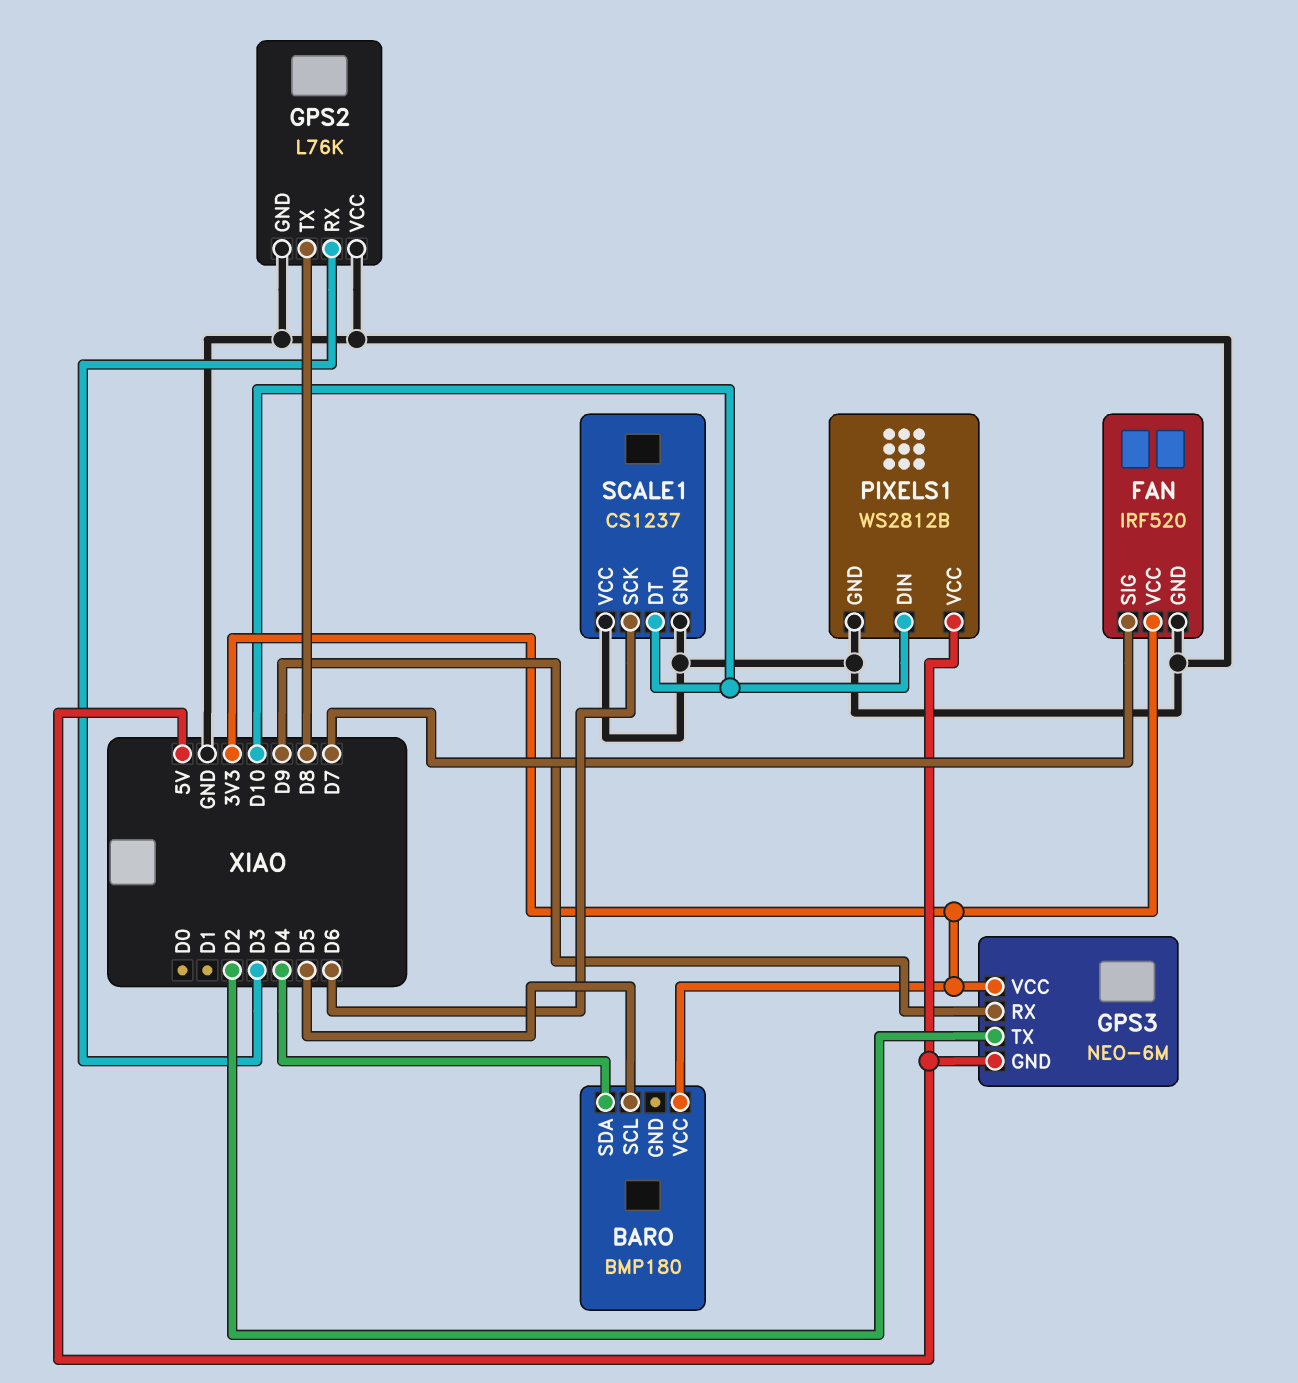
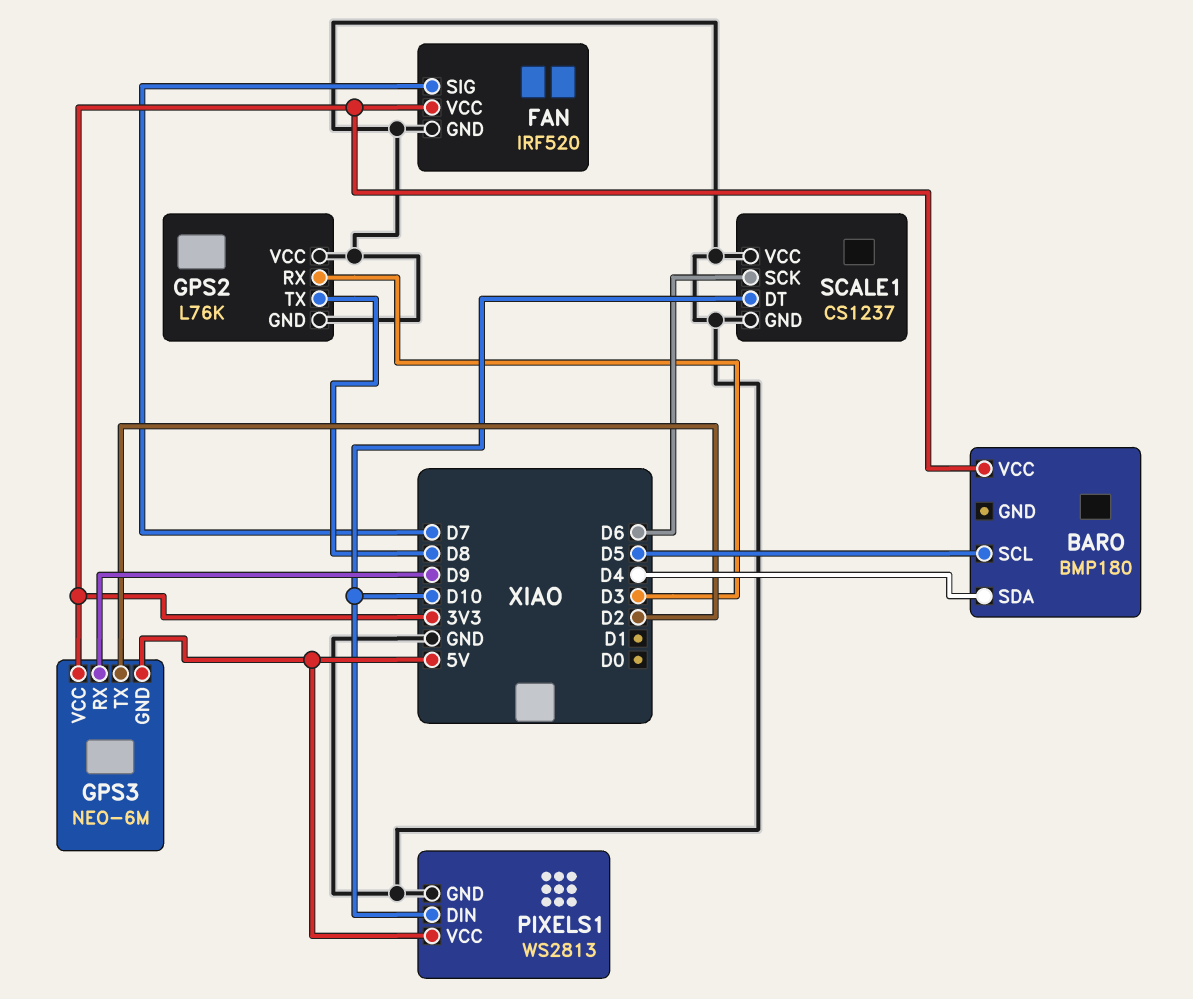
PIXELS1: WS2812B -> WS2813

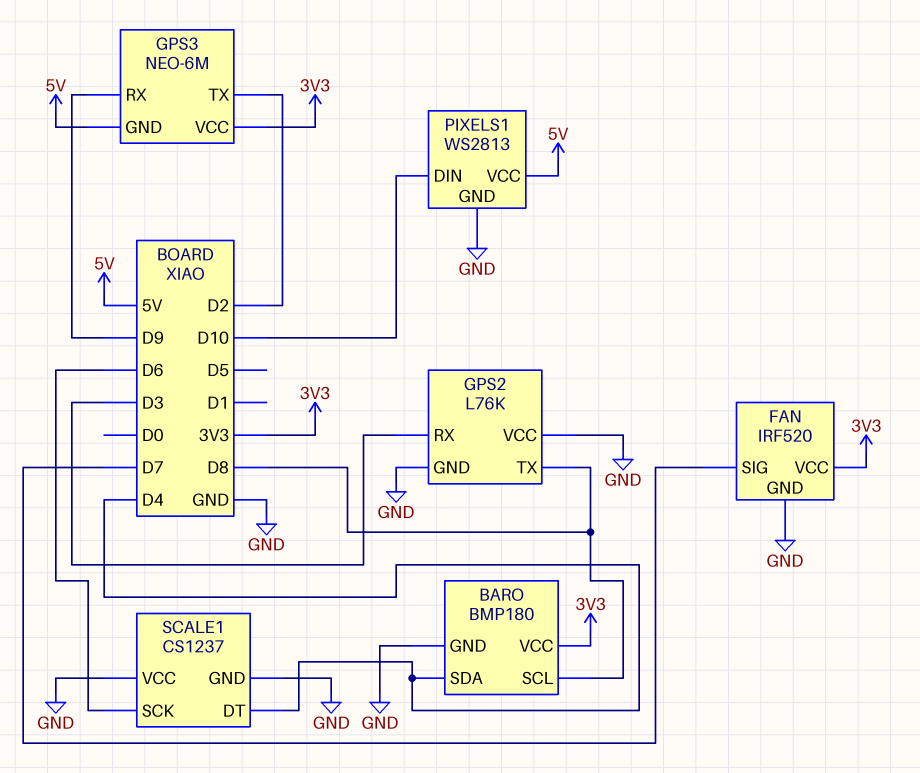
BARO pin GND: none -> GND
BARO pin SCL: D5 -> D8
SCALE1 pin DT: D10 -> D4

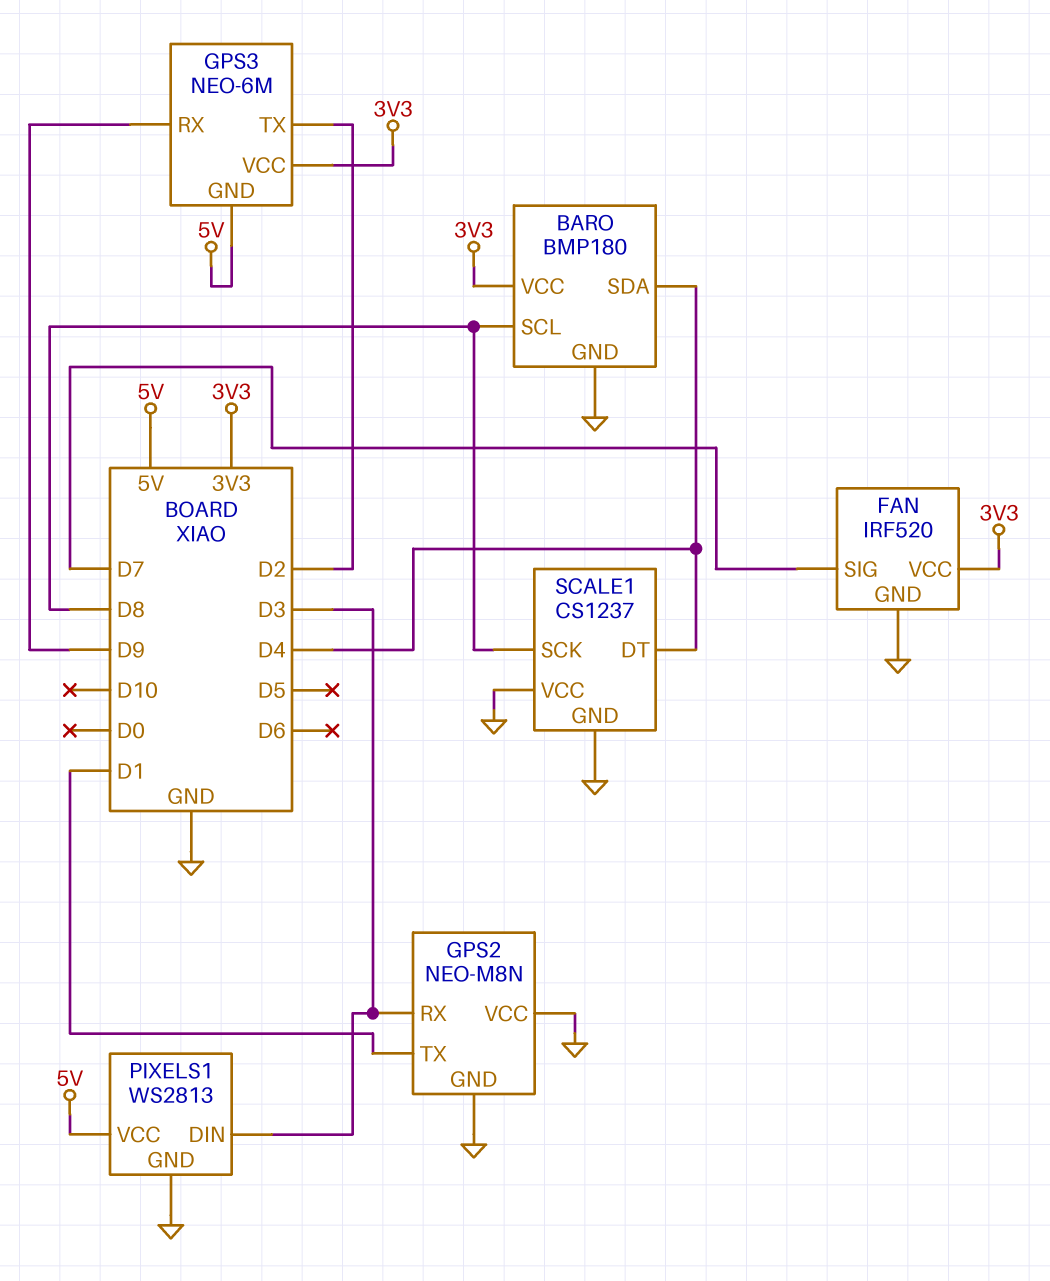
GPS2: L76K -> NEO-M8N
GPS2 pin TX: D8 -> D1
PIXELS1 pin DIN: D10 -> D3
SCALE1 pin SCK: D6 -> D8

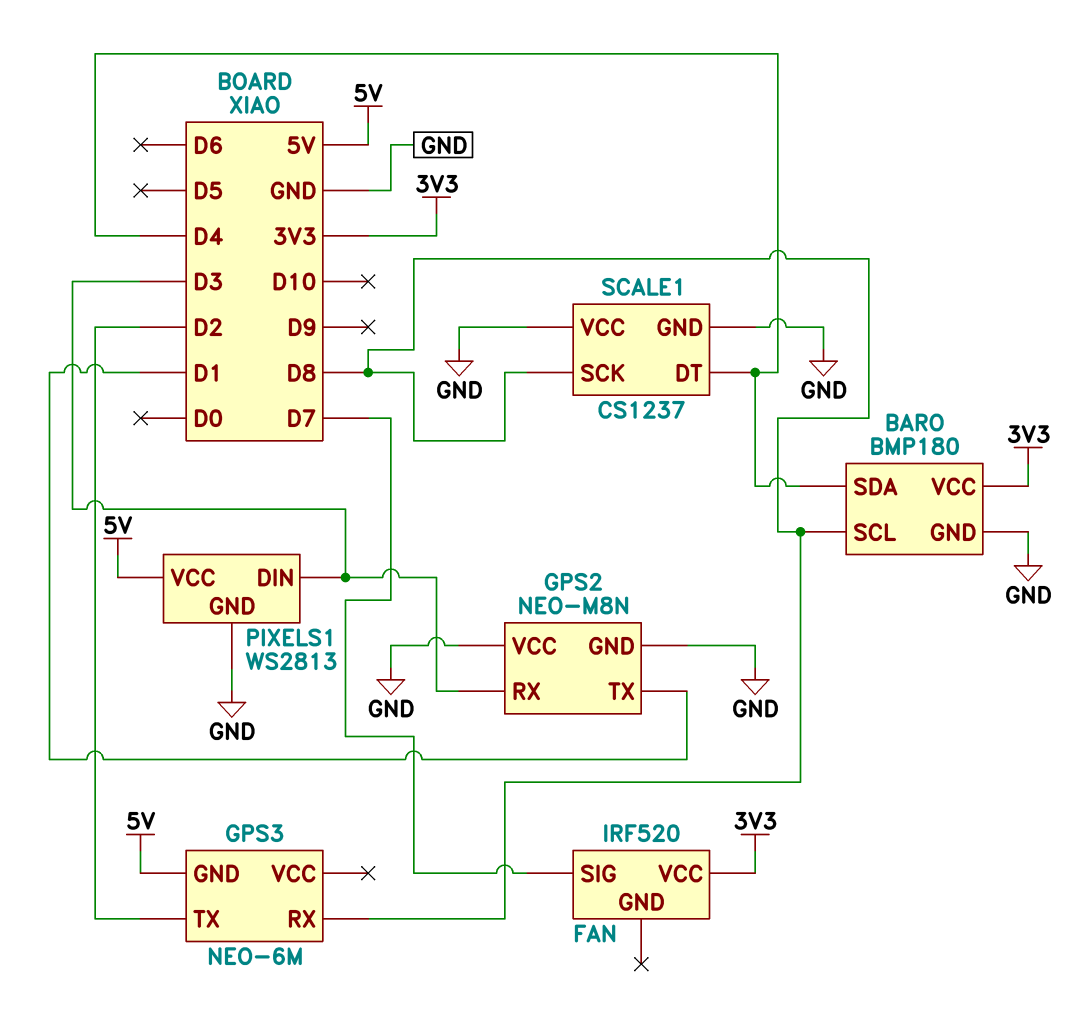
FAN pin GND: GND -> none
GPS3 pin RX: D9 -> D8
GPS3 pin VCC: 3V3 -> none

